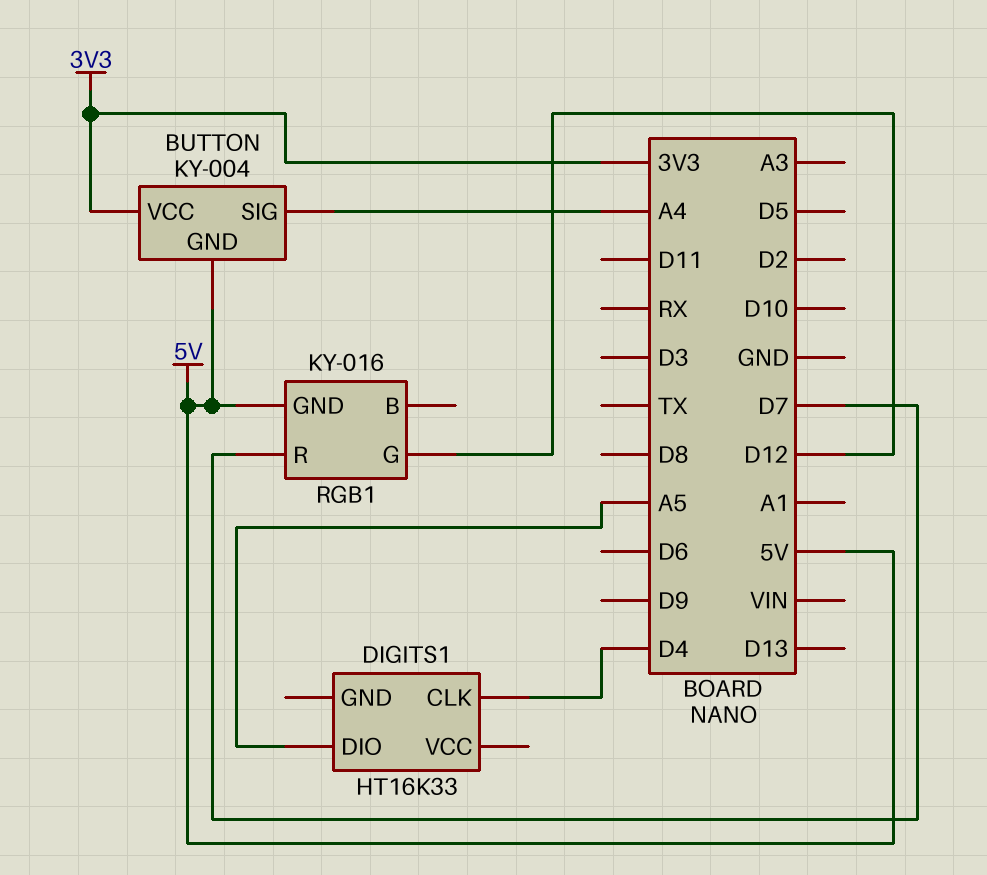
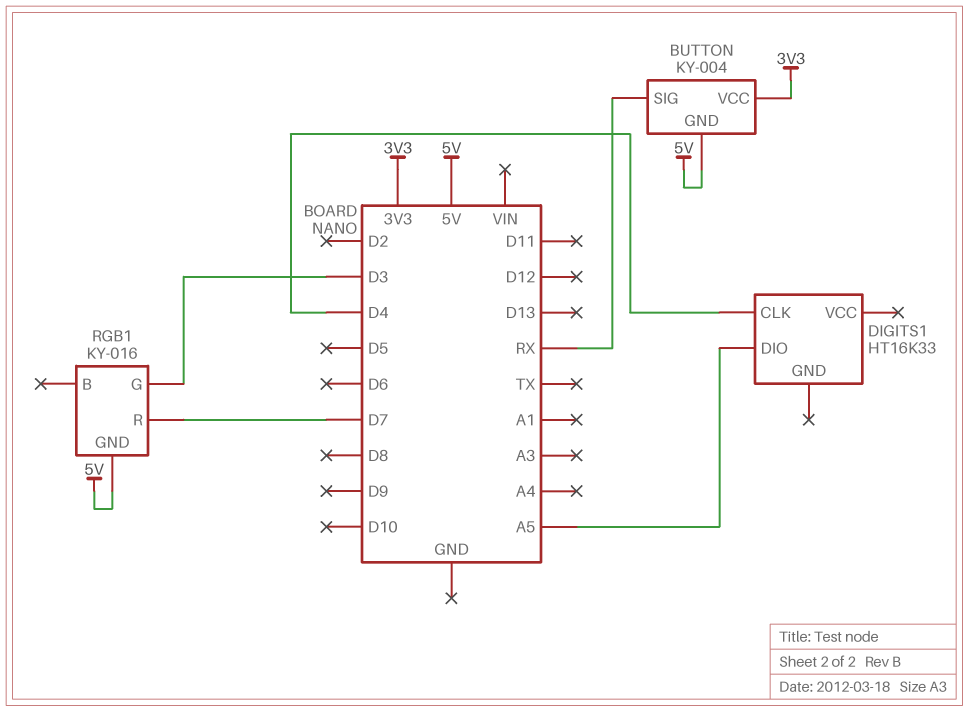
BUTTON pin SIG: A4 -> RX
RGB1 pin G: D12 -> D3

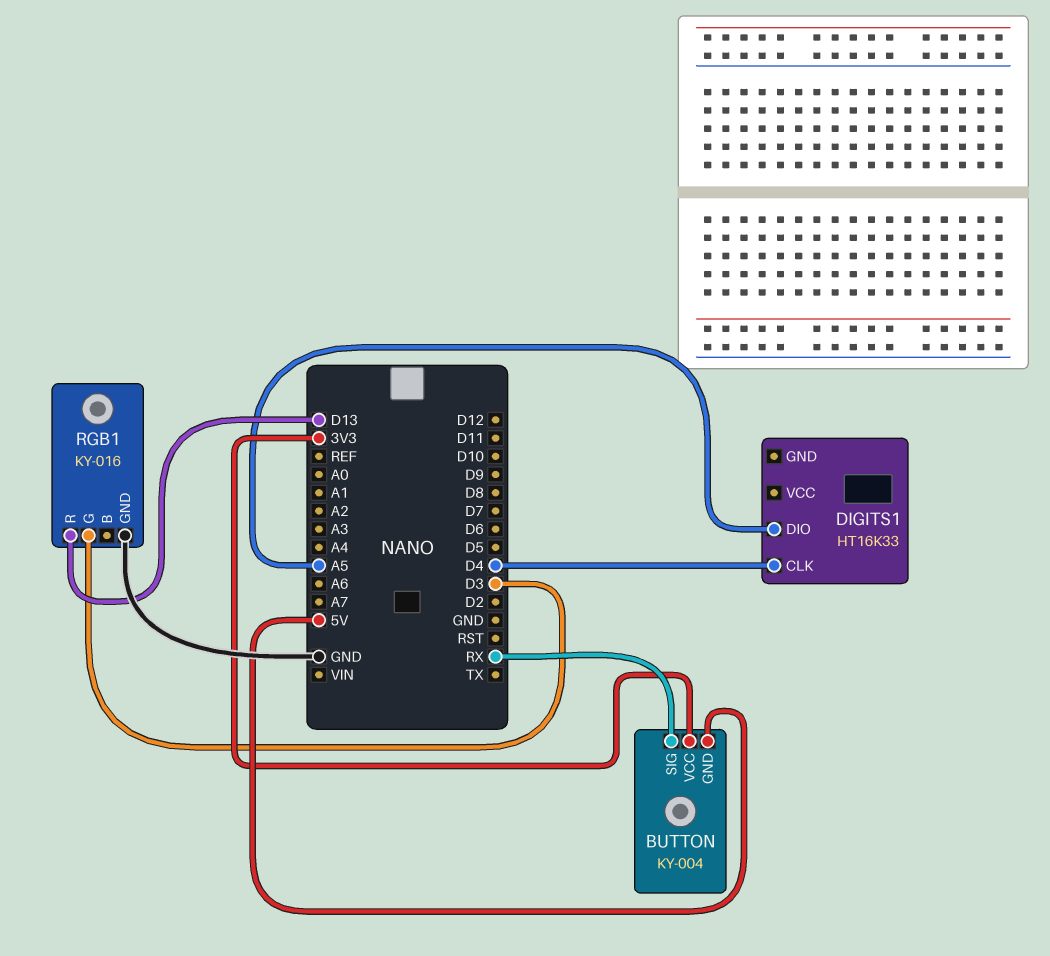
RGB1 pin GND: 5V -> GND
RGB1 pin R: D7 -> D13

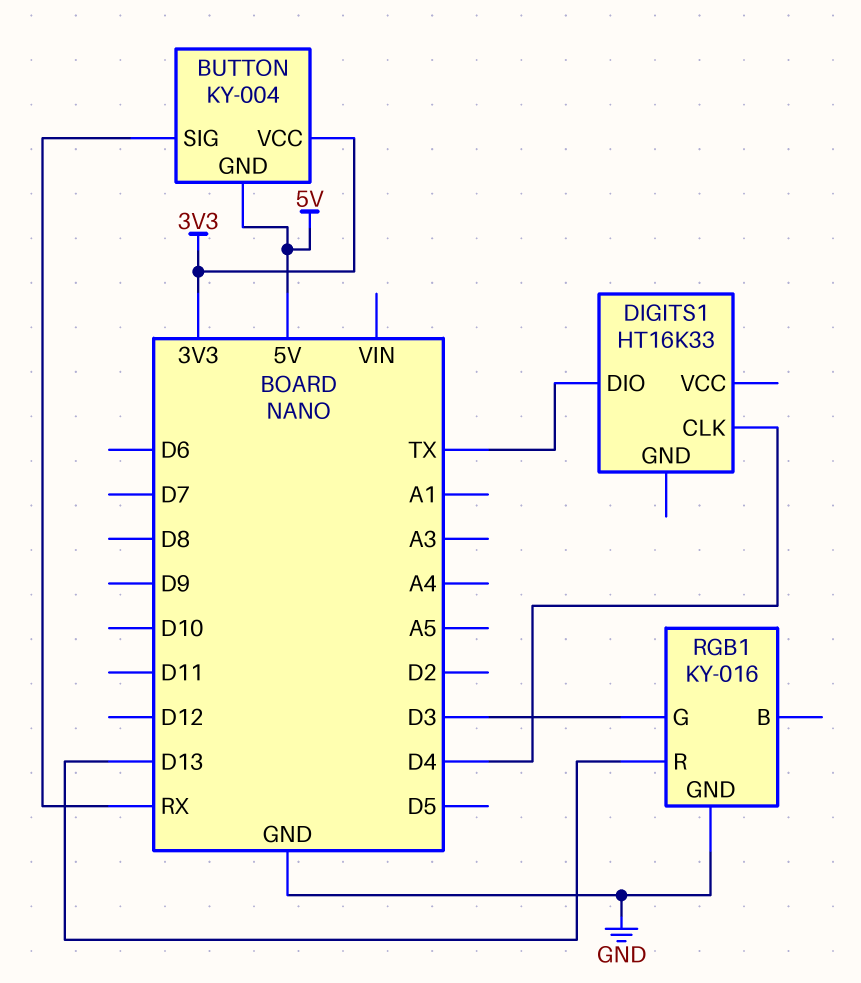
DIGITS1 pin DIO: A5 -> TX

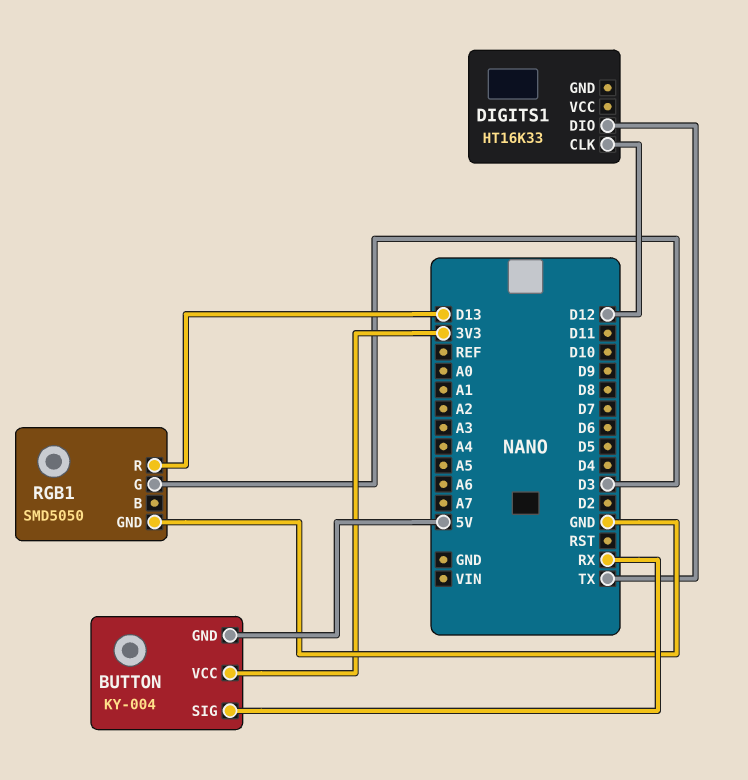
DIGITS1 pin CLK: D4 -> D12
RGB1: KY-016 -> SMD5050

